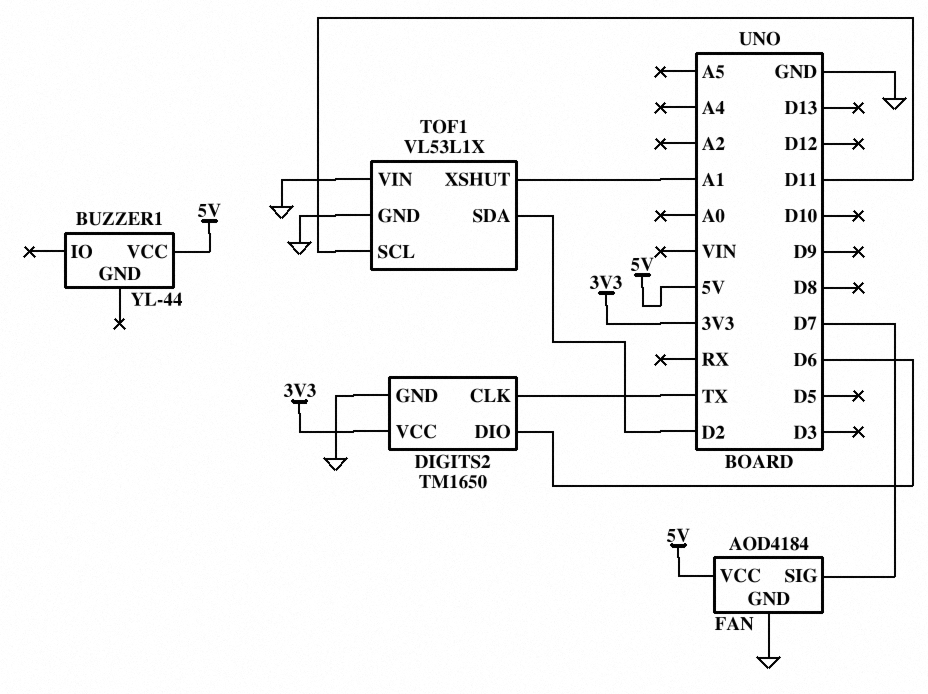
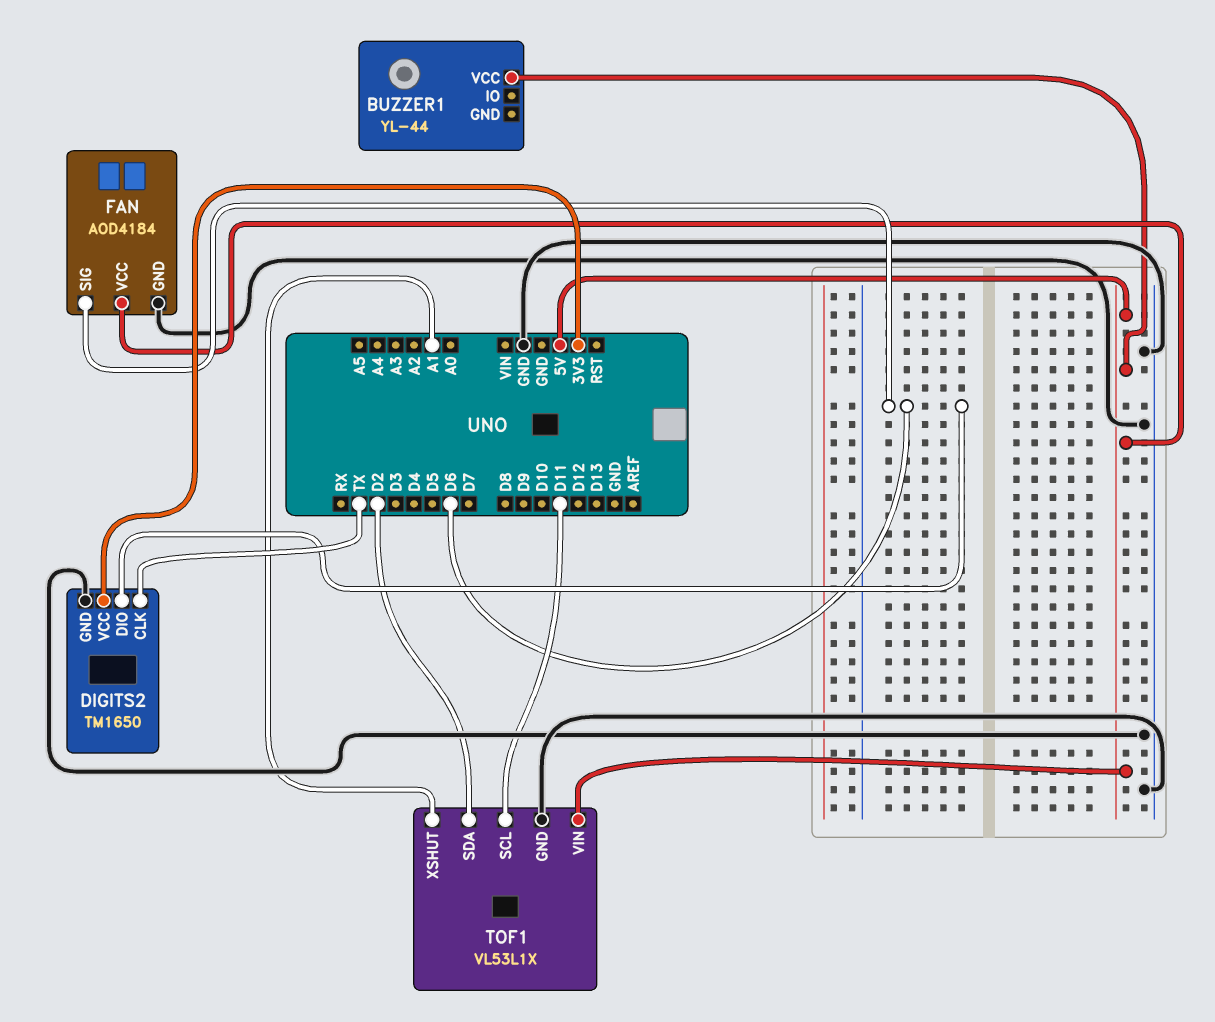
FAN pin SIG: D7 -> D6
TOF1 pin VIN: GND -> 5V

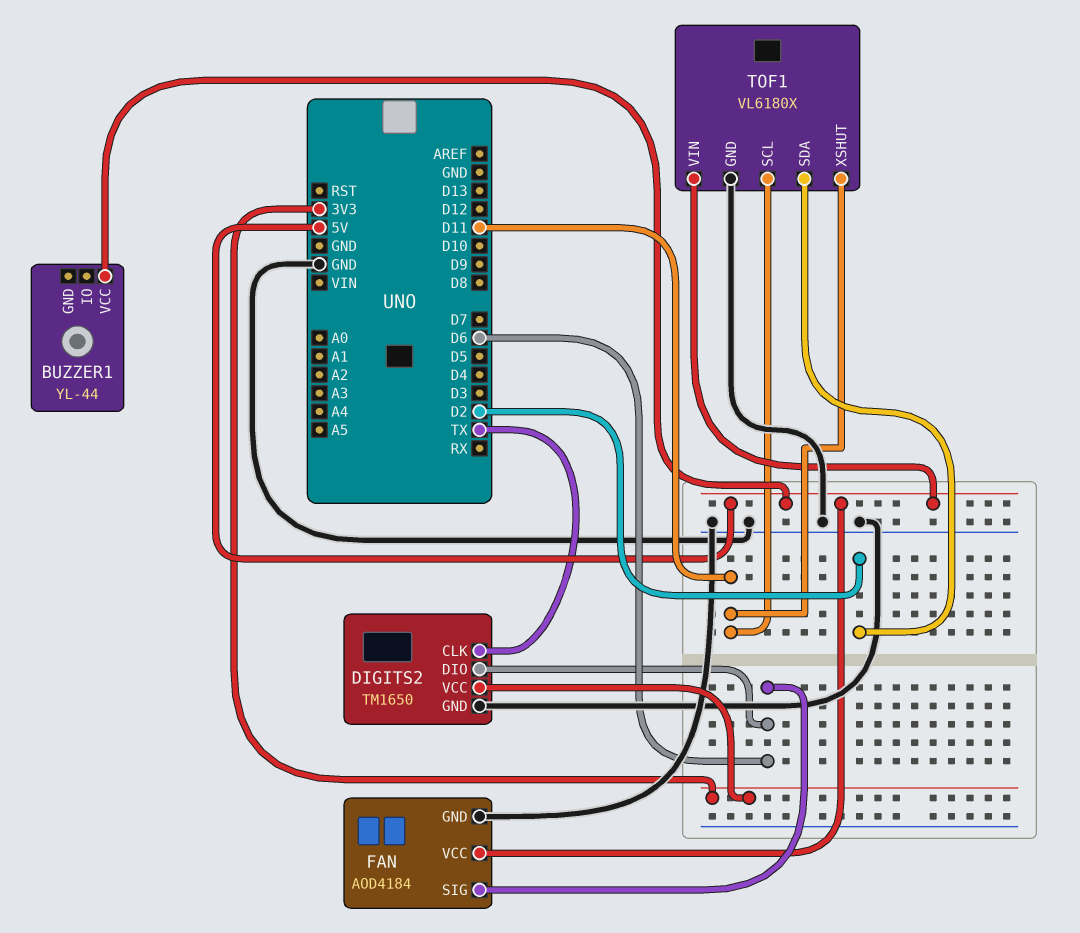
TOF1: VL53L1X -> VL6180X
TOF1 pin XSHUT: A1 -> D11

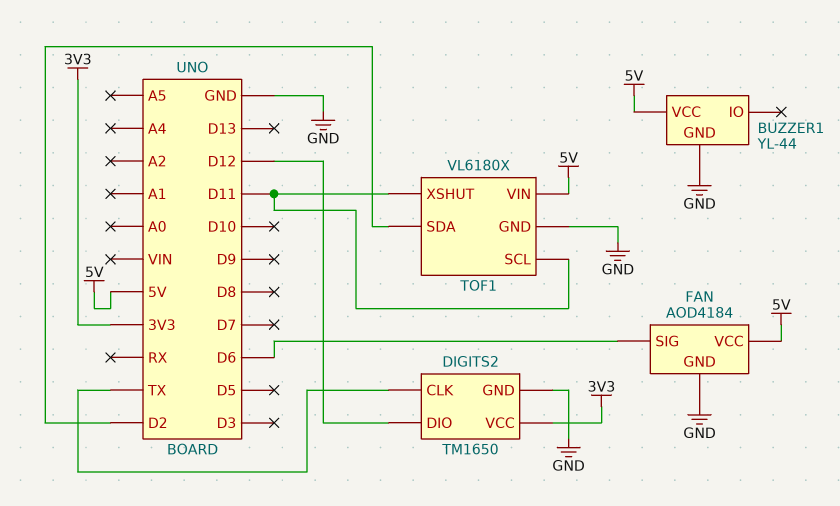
BUZZER1 pin GND: none -> GND
DIGITS2 pin DIO: D6 -> D12

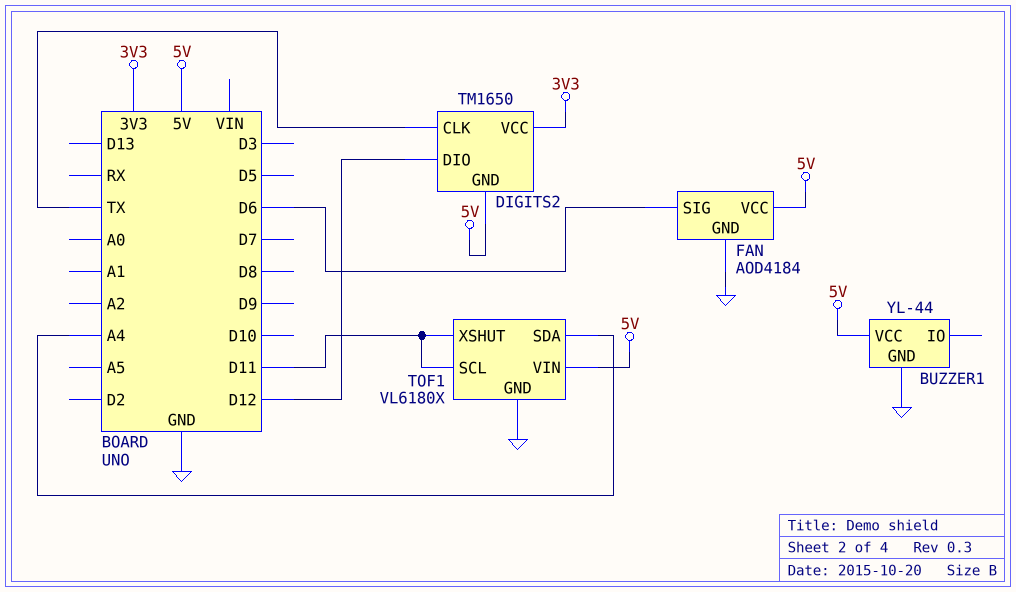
DIGITS2 pin GND: GND -> 5V
TOF1 pin SDA: D2 -> A4

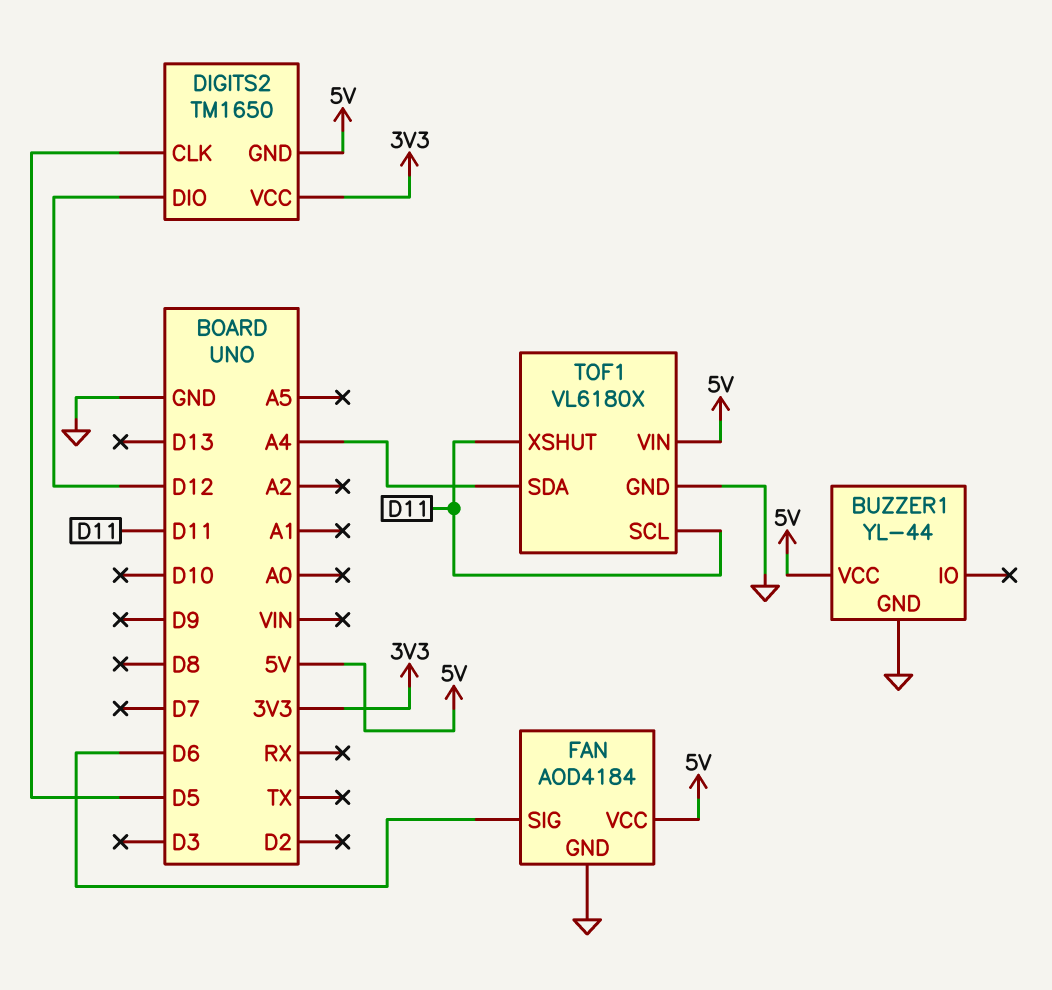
DIGITS2 pin CLK: TX -> D5

